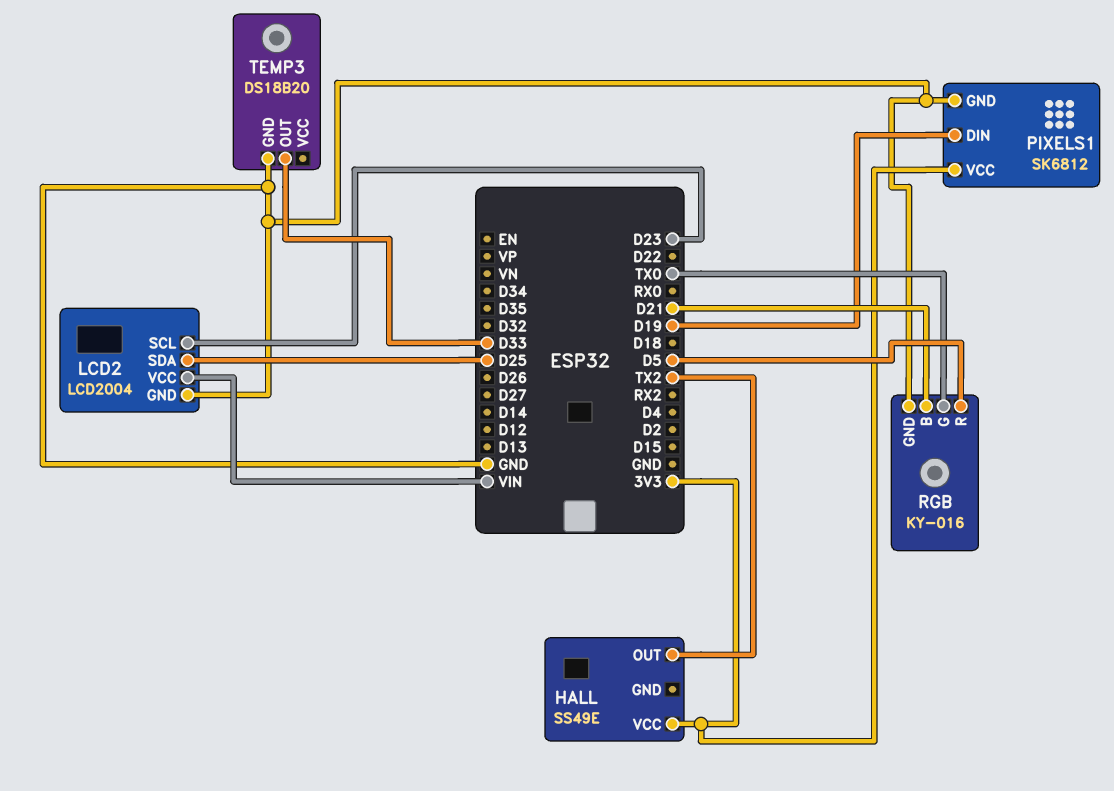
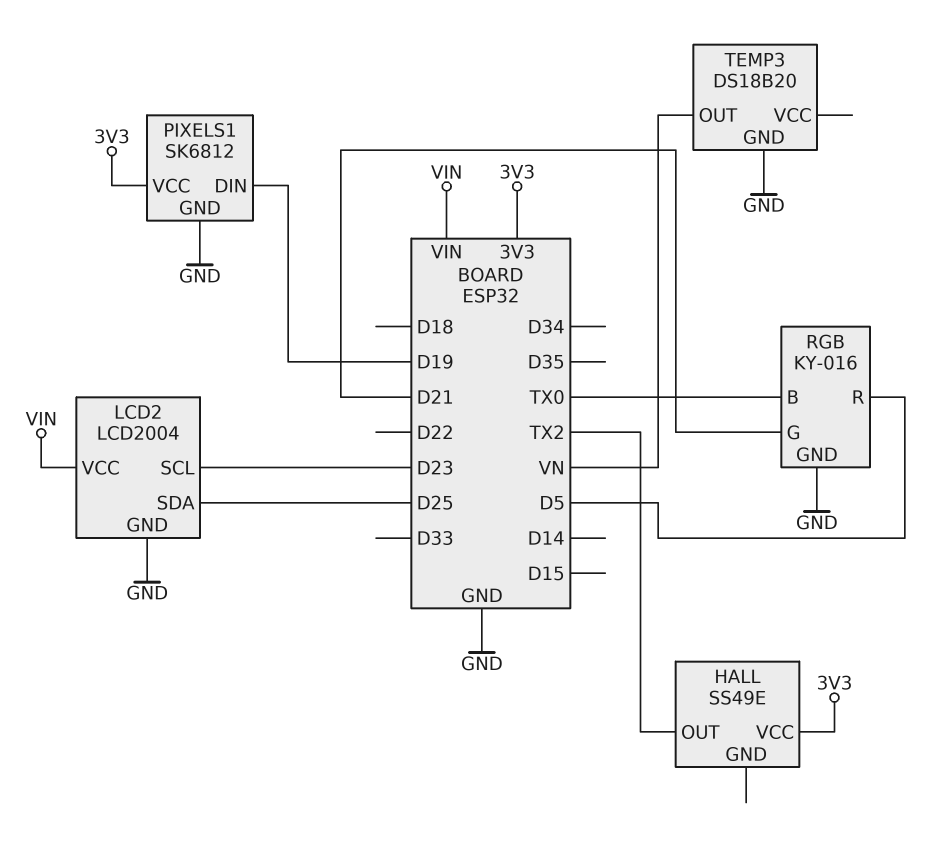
RGB pin B: D21 -> TX0
RGB pin G: TX0 -> D21
TEMP3 pin OUT: D33 -> VN

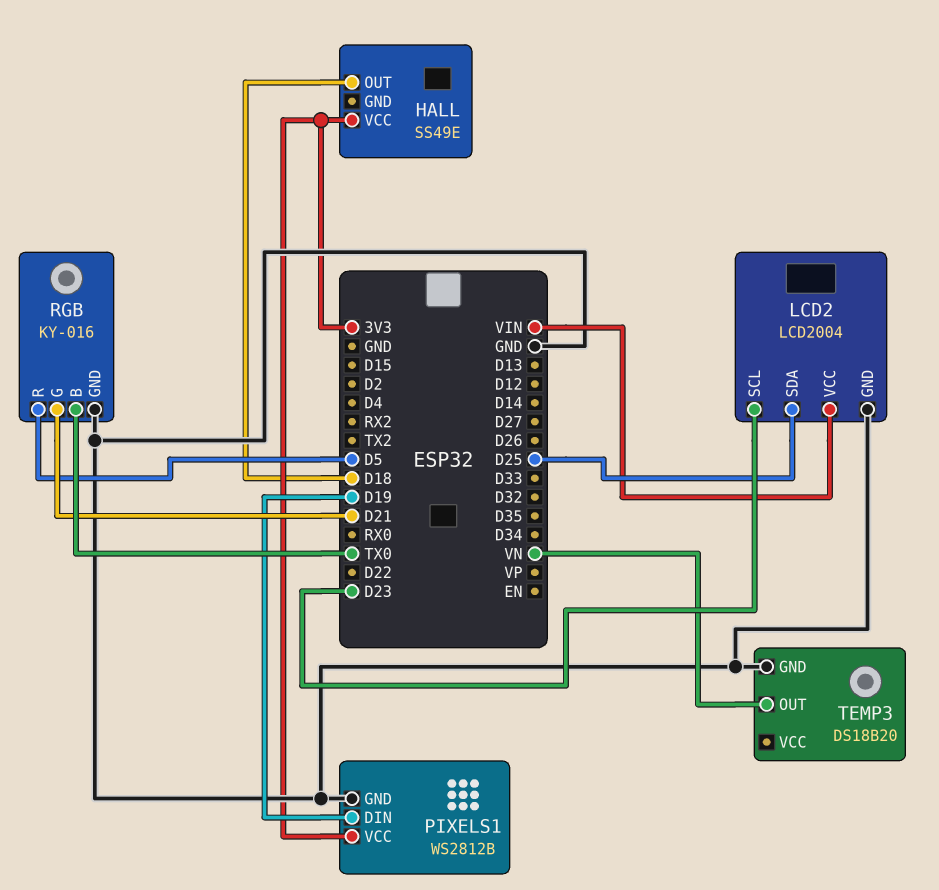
HALL pin OUT: TX2 -> D18
PIXELS1: SK6812 -> WS2812B

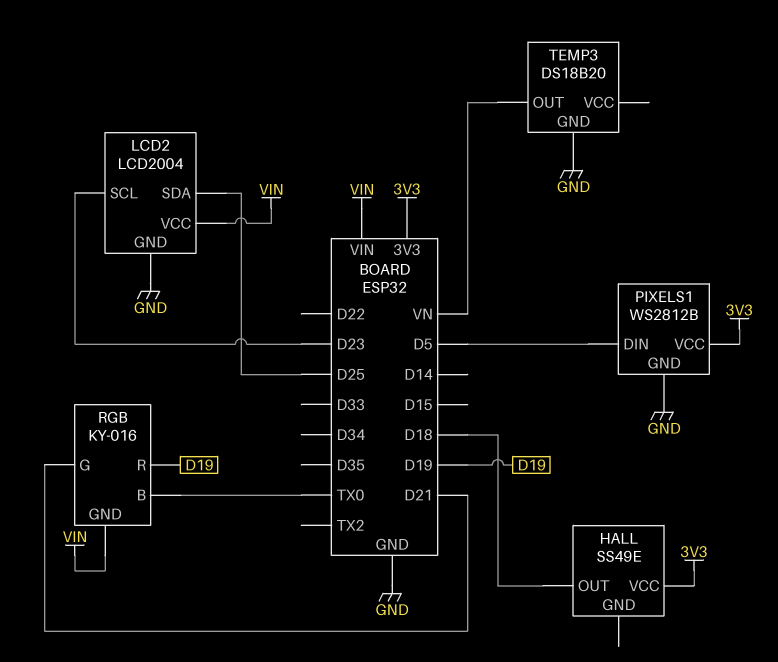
PIXELS1 pin DIN: D19 -> D5
RGB pin GND: GND -> VIN
RGB pin R: D5 -> D19

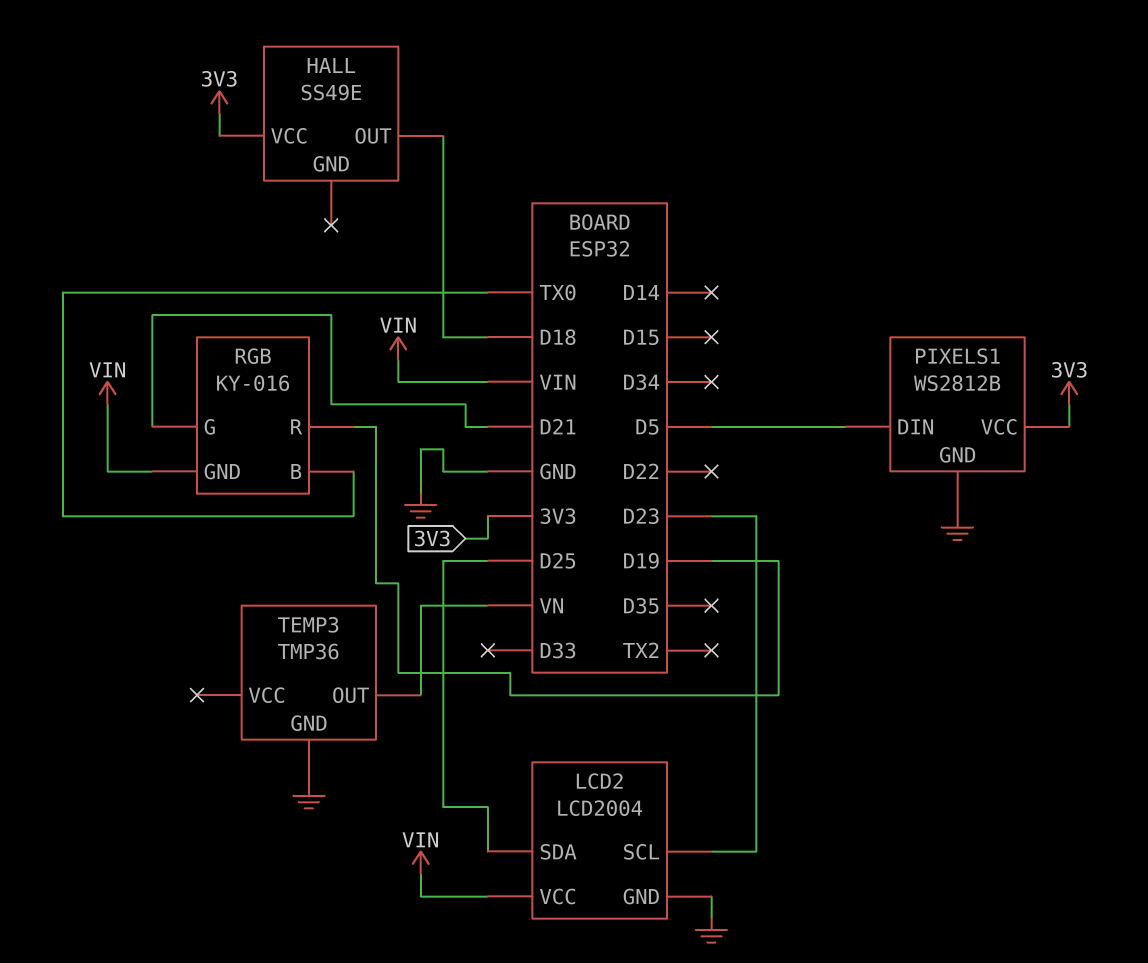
TEMP3: DS18B20 -> TMP36

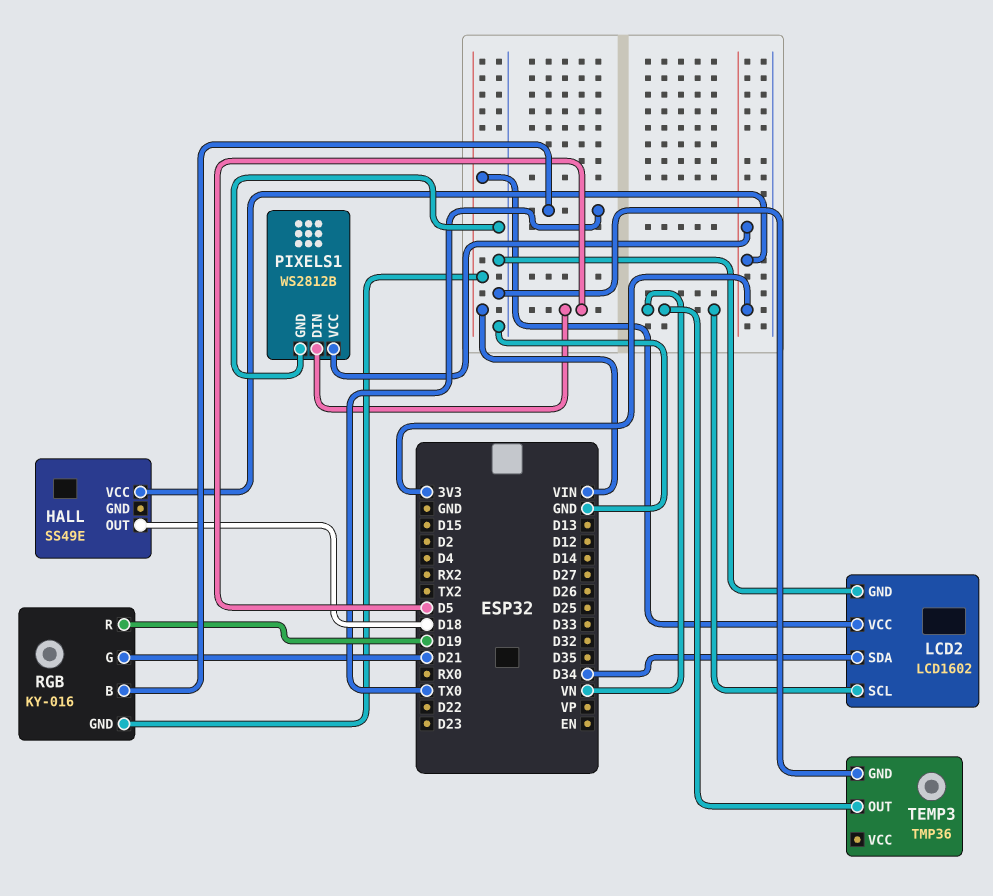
LCD2: LCD2004 -> LCD1602
LCD2 pin SCL: D23 -> VN
LCD2 pin SDA: D25 -> D34

